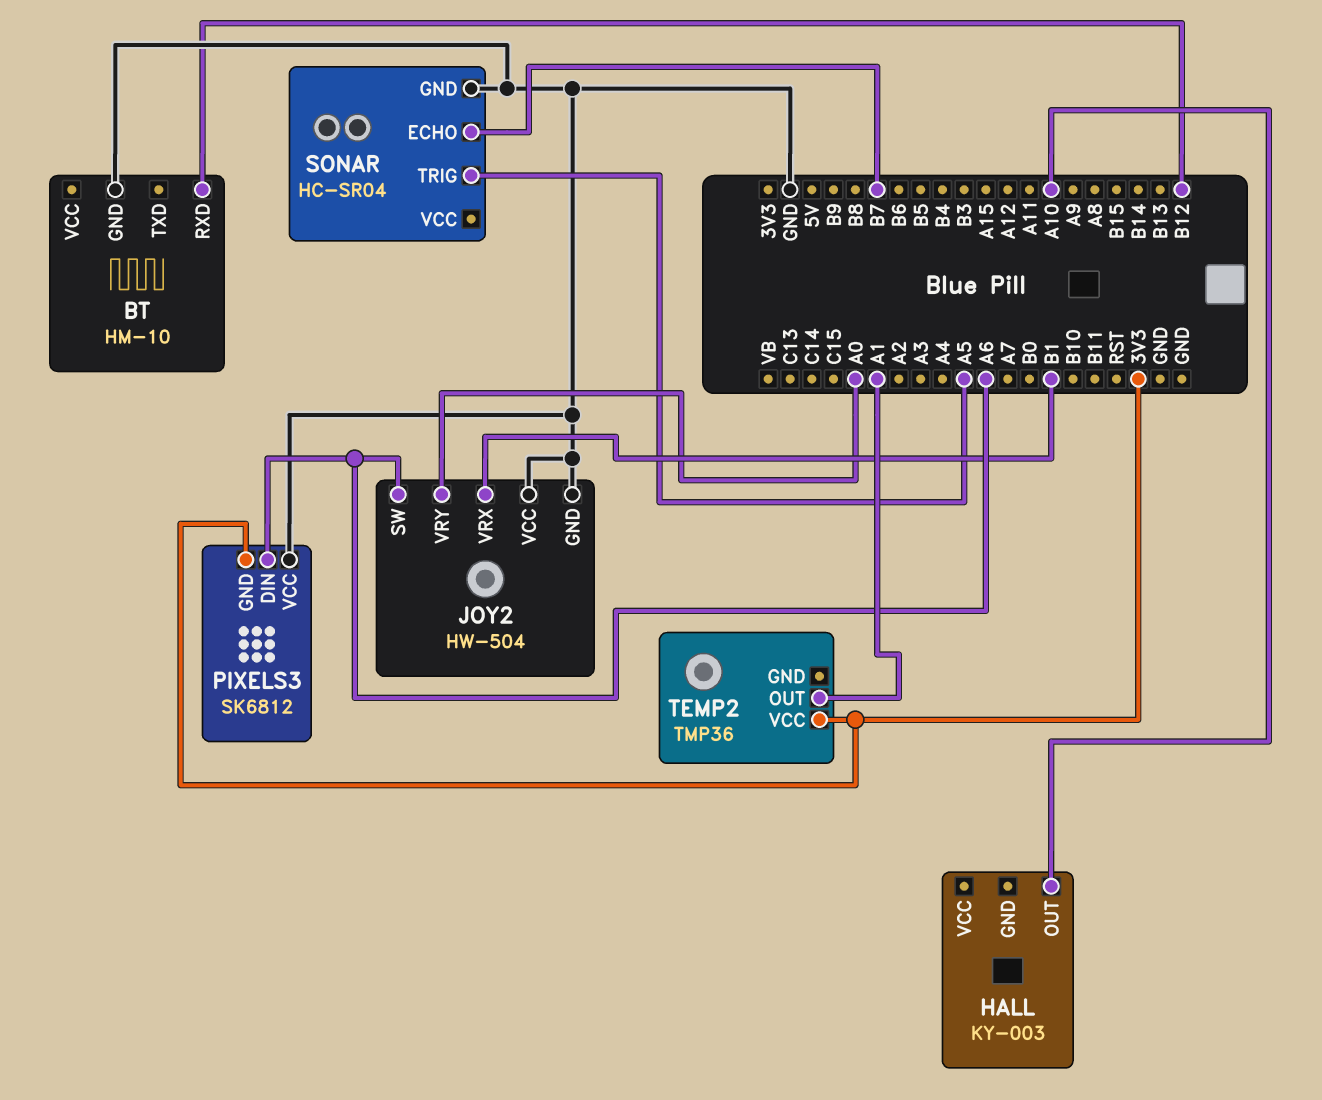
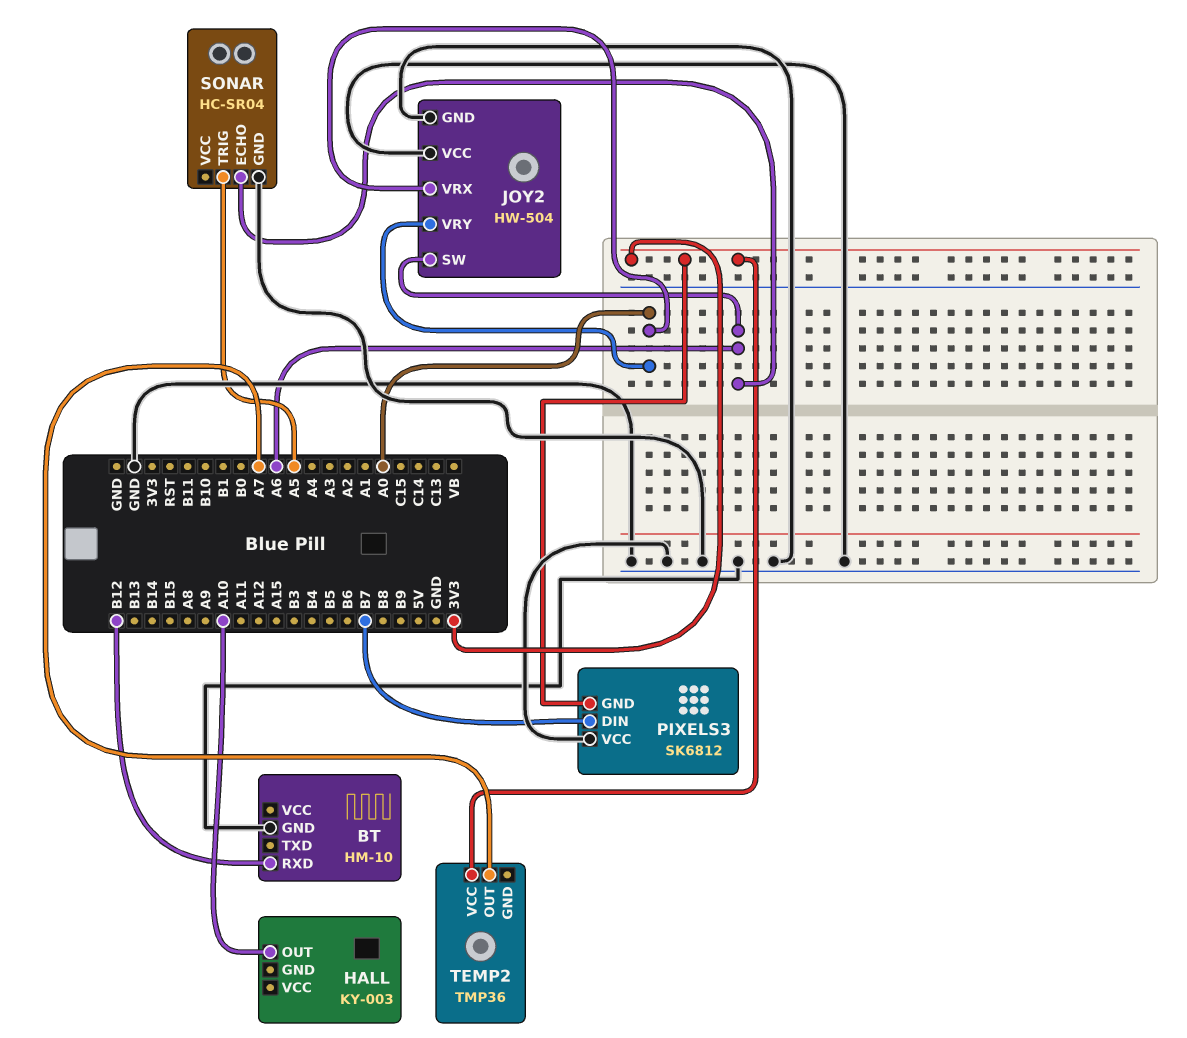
JOY2 pin VRX: B1 -> A0
PIXELS3 pin DIN: A6 -> B7
SONAR pin ECHO: B7 -> A6
TEMP2 pin OUT: A1 -> A7

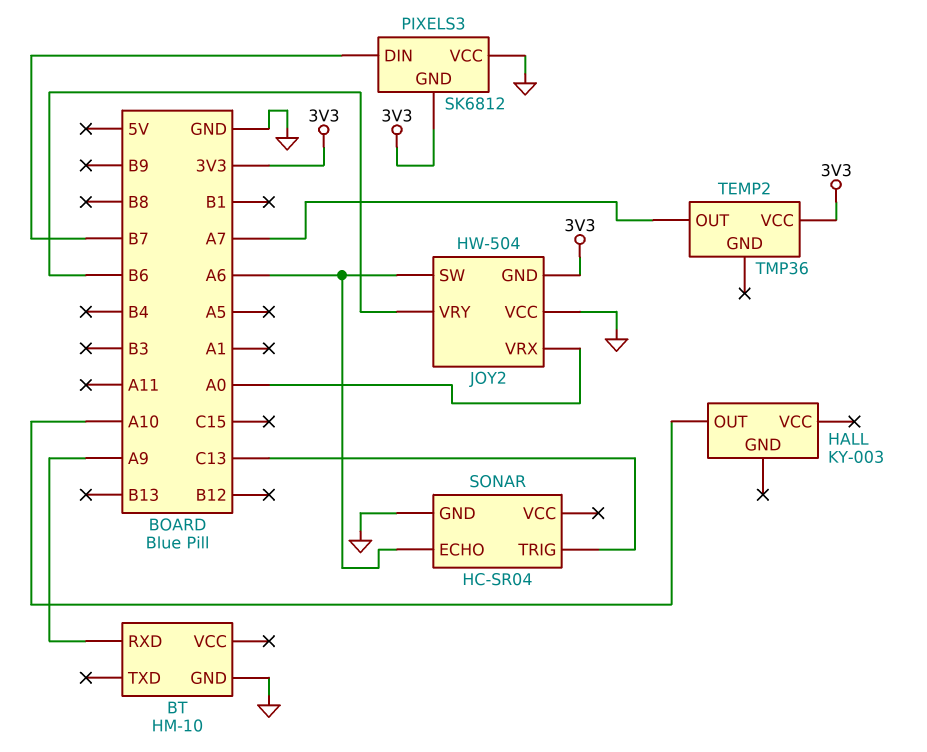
BT pin RXD: B12 -> A9
JOY2 pin GND: GND -> 3V3
JOY2 pin VRY: A0 -> B6
SONAR pin TRIG: A5 -> C13

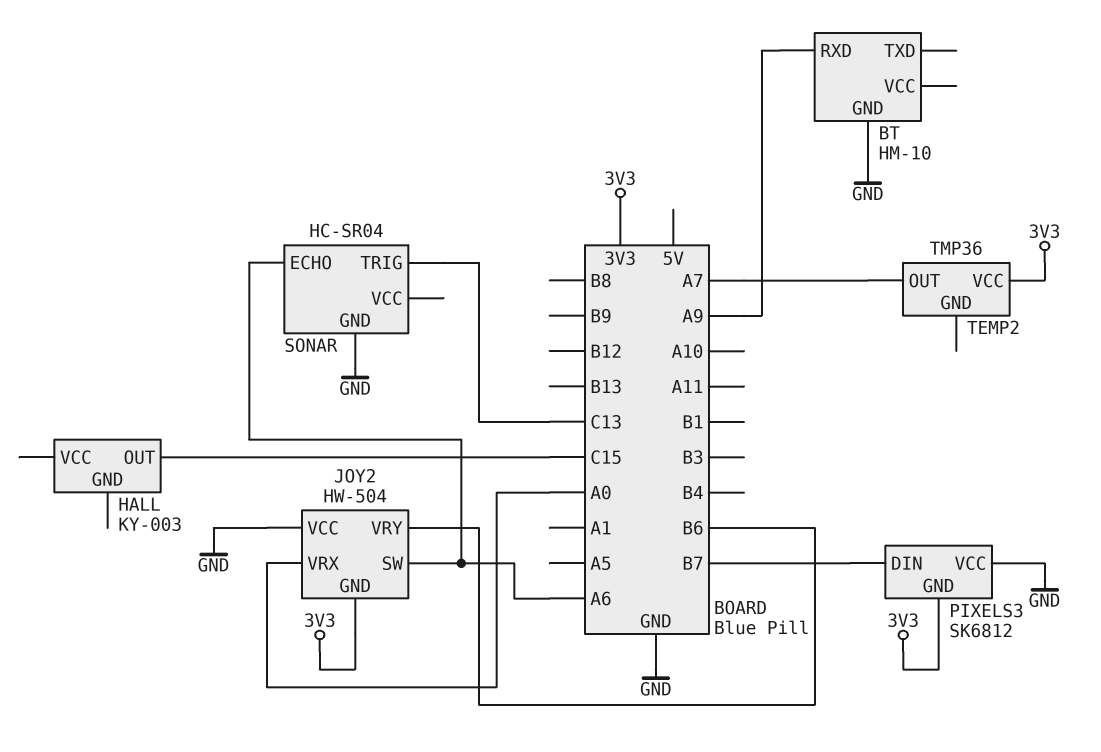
HALL pin OUT: A10 -> C15

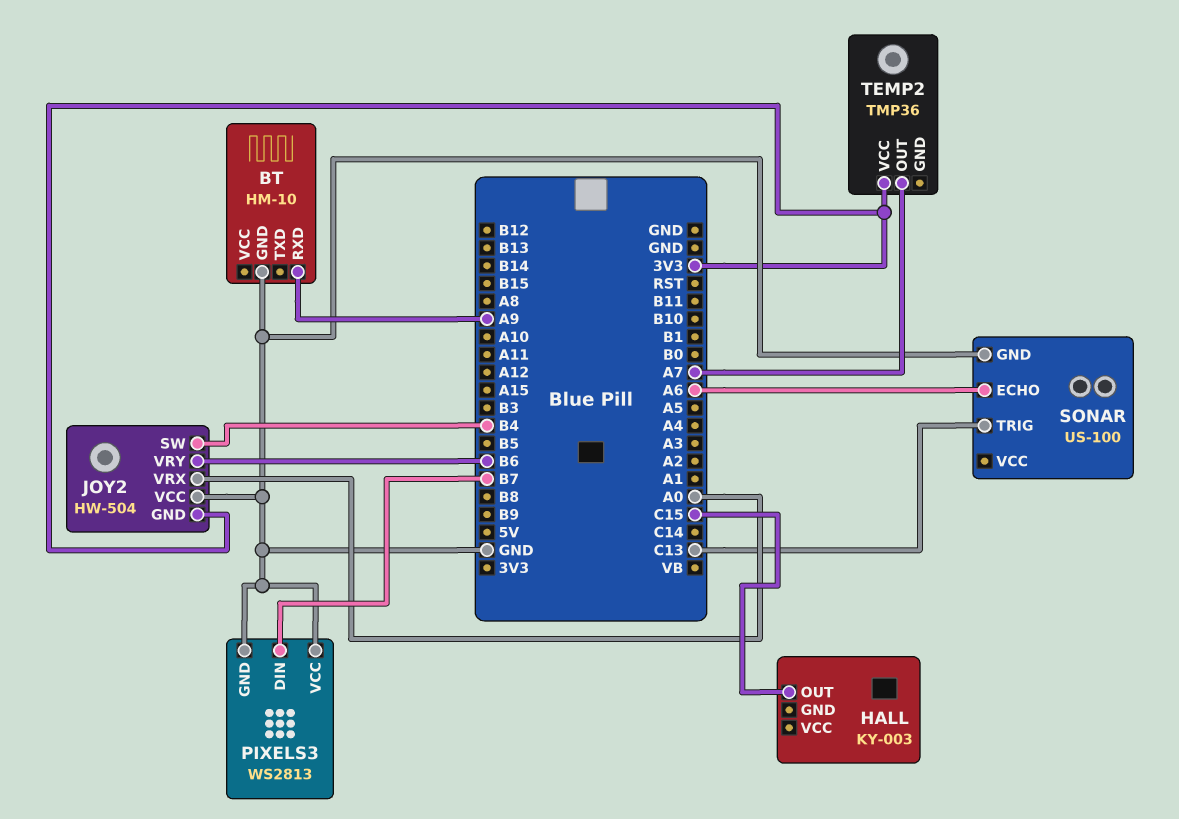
JOY2 pin SW: A6 -> B4
PIXELS3: SK6812 -> WS2813
PIXELS3 pin GND: 3V3 -> GND
SONAR: HC-SR04 -> US-100

